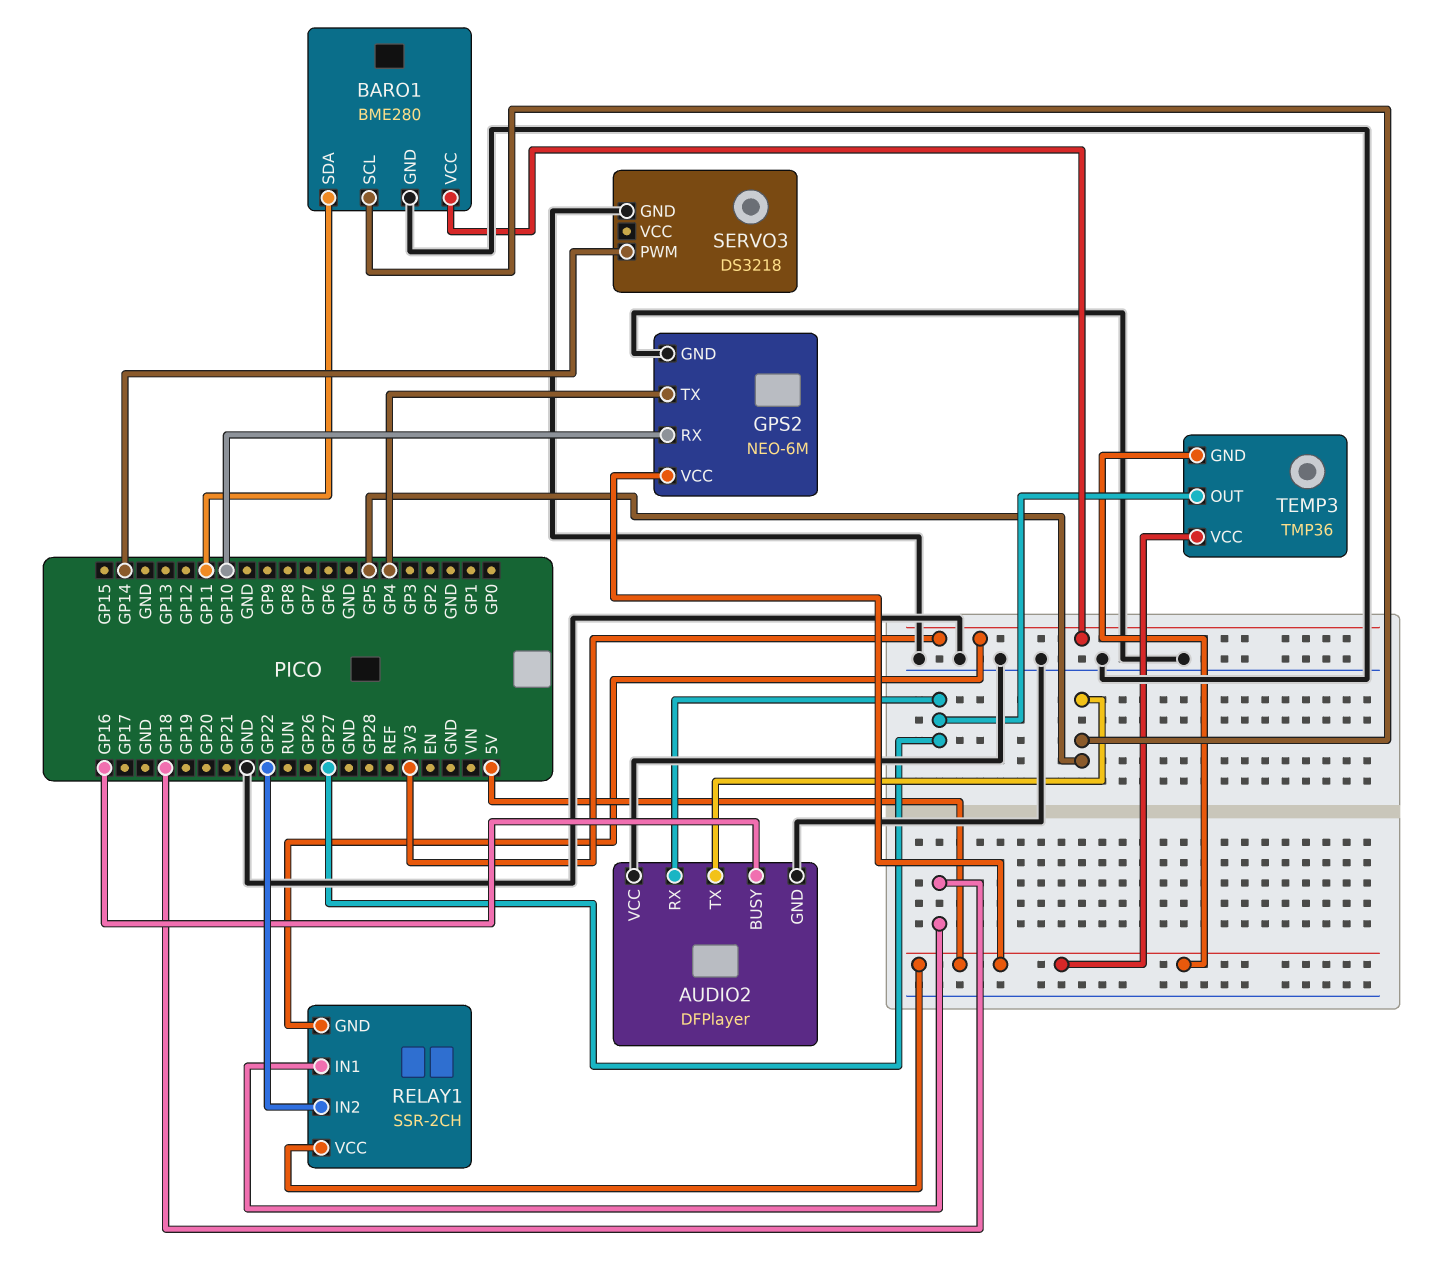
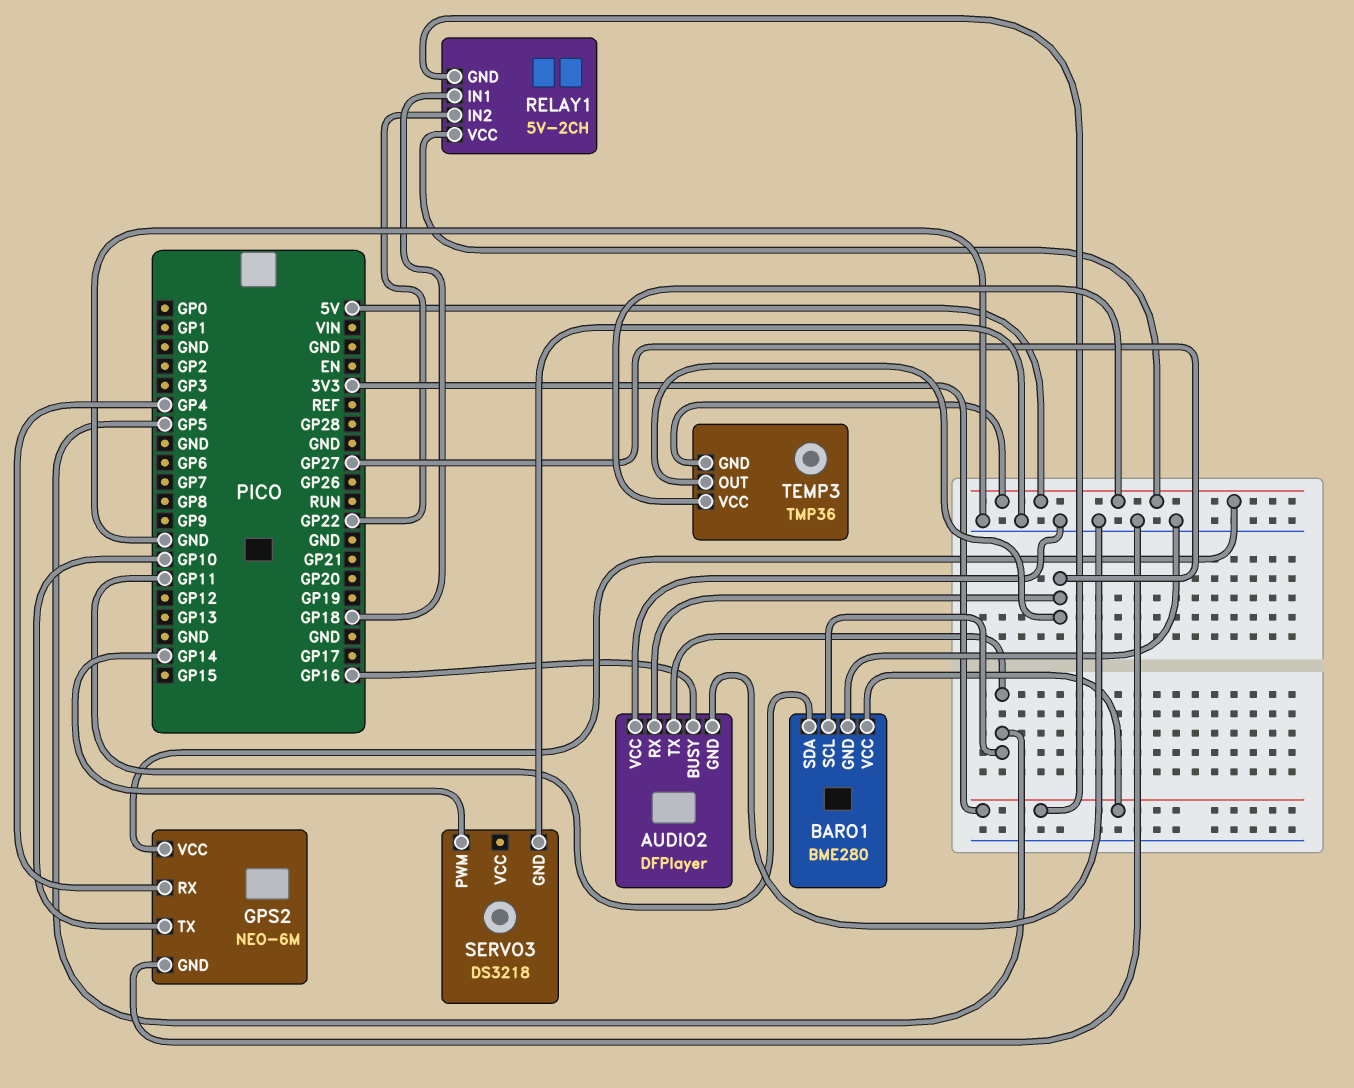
GPS2 pin RX: GP10 -> GP4
GPS2 pin TX: GP4 -> GP10
RELAY1: SSR-2CH -> 5V-2CH

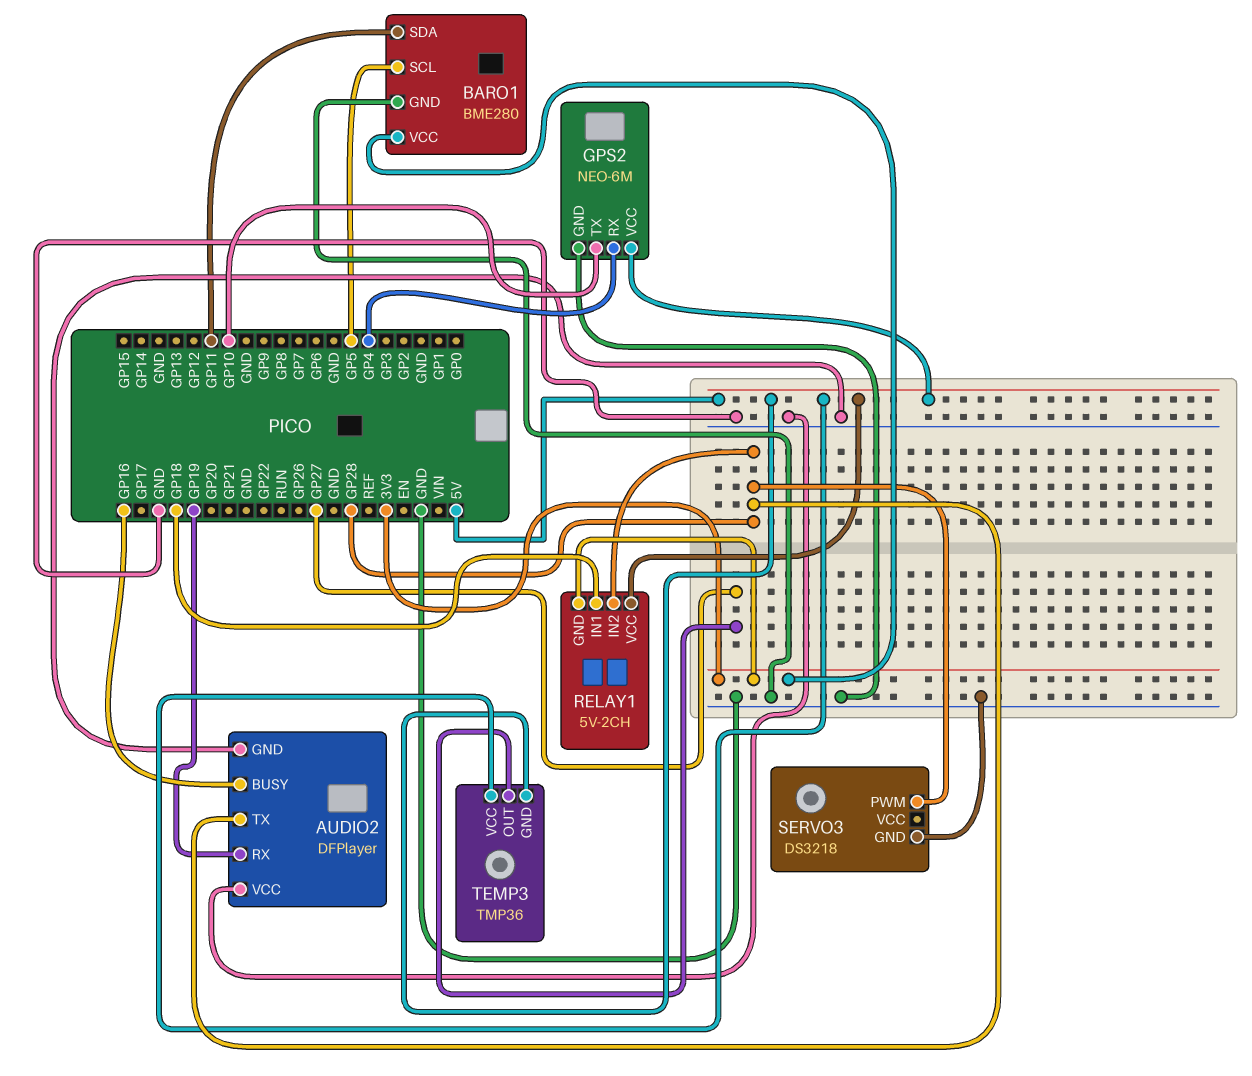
AUDIO2 pin RX: GP27 -> GP19
AUDIO2 pin TX: GP5 -> GP28
RELAY1 pin IN2: GP22 -> GP28
SERVO3 pin PWM: GP14 -> GP28

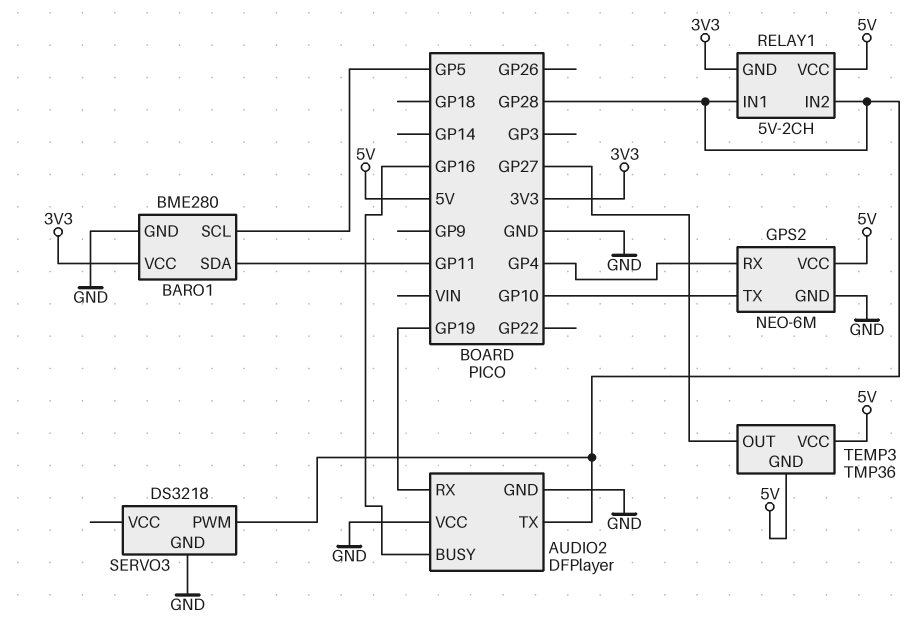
RELAY1 pin IN1: GP18 -> GP28

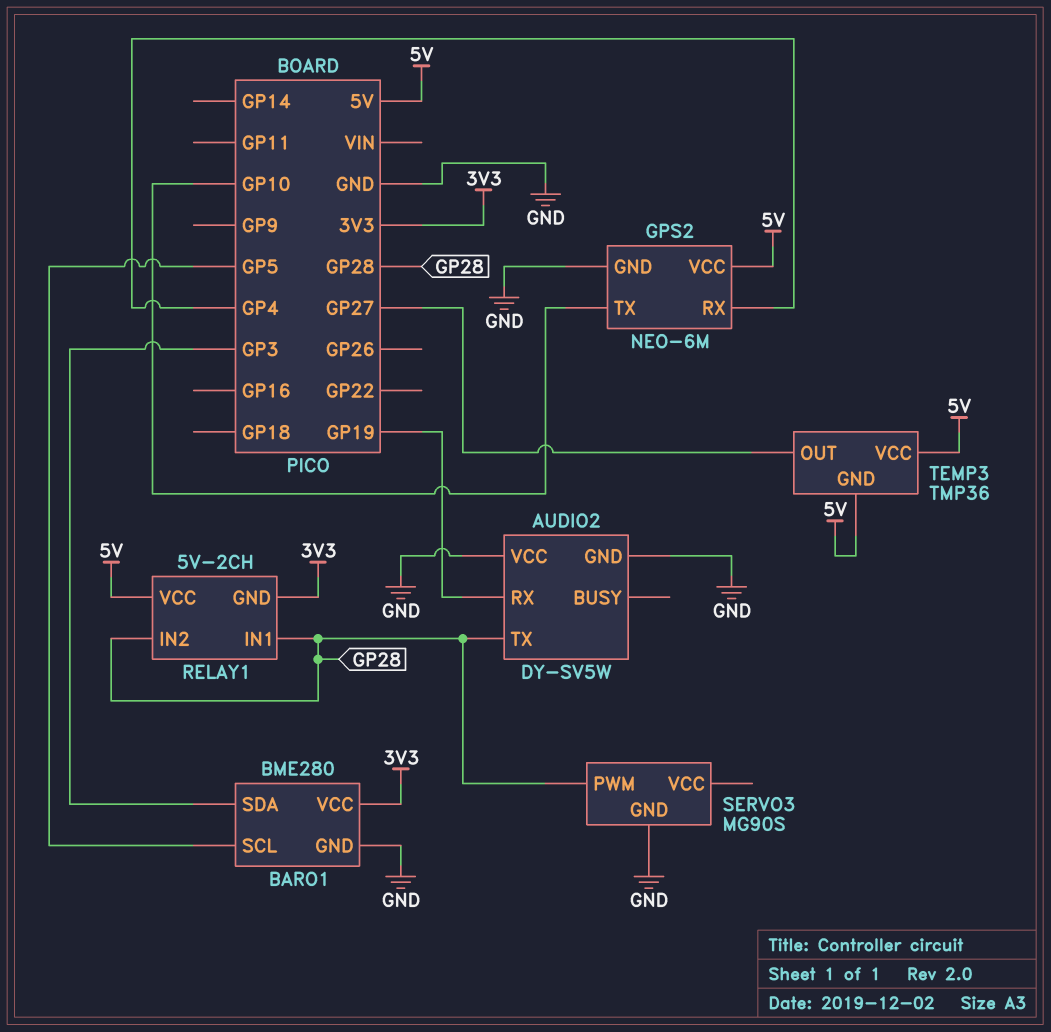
AUDIO2: DFPlayer -> DY-SV5W
AUDIO2 pin BUSY: GP16 -> none
BARO1 pin SDA: GP11 -> GP3
SERVO3: DS3218 -> MG90S

